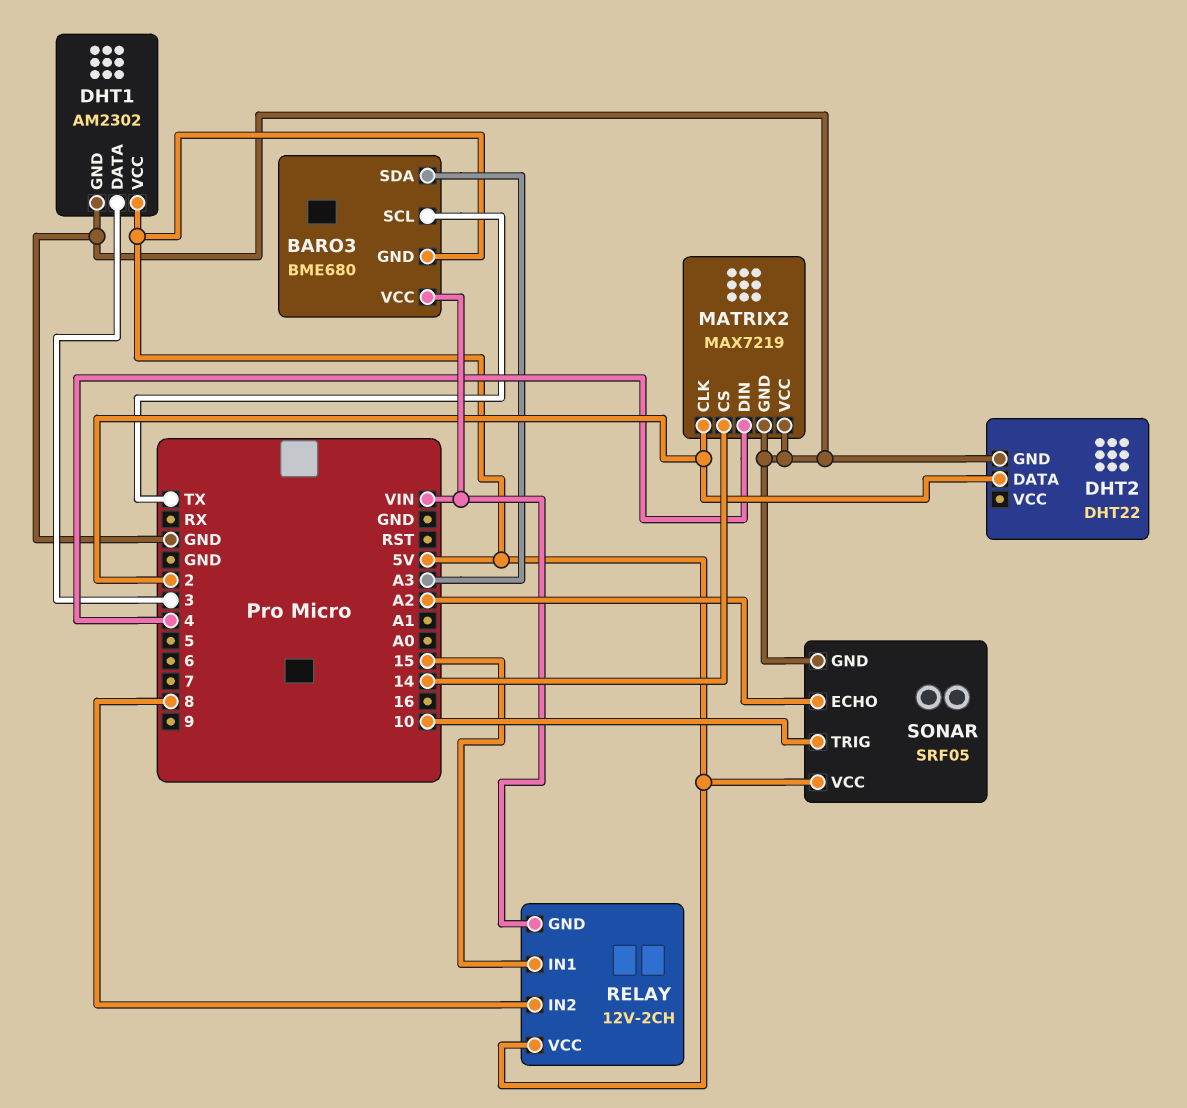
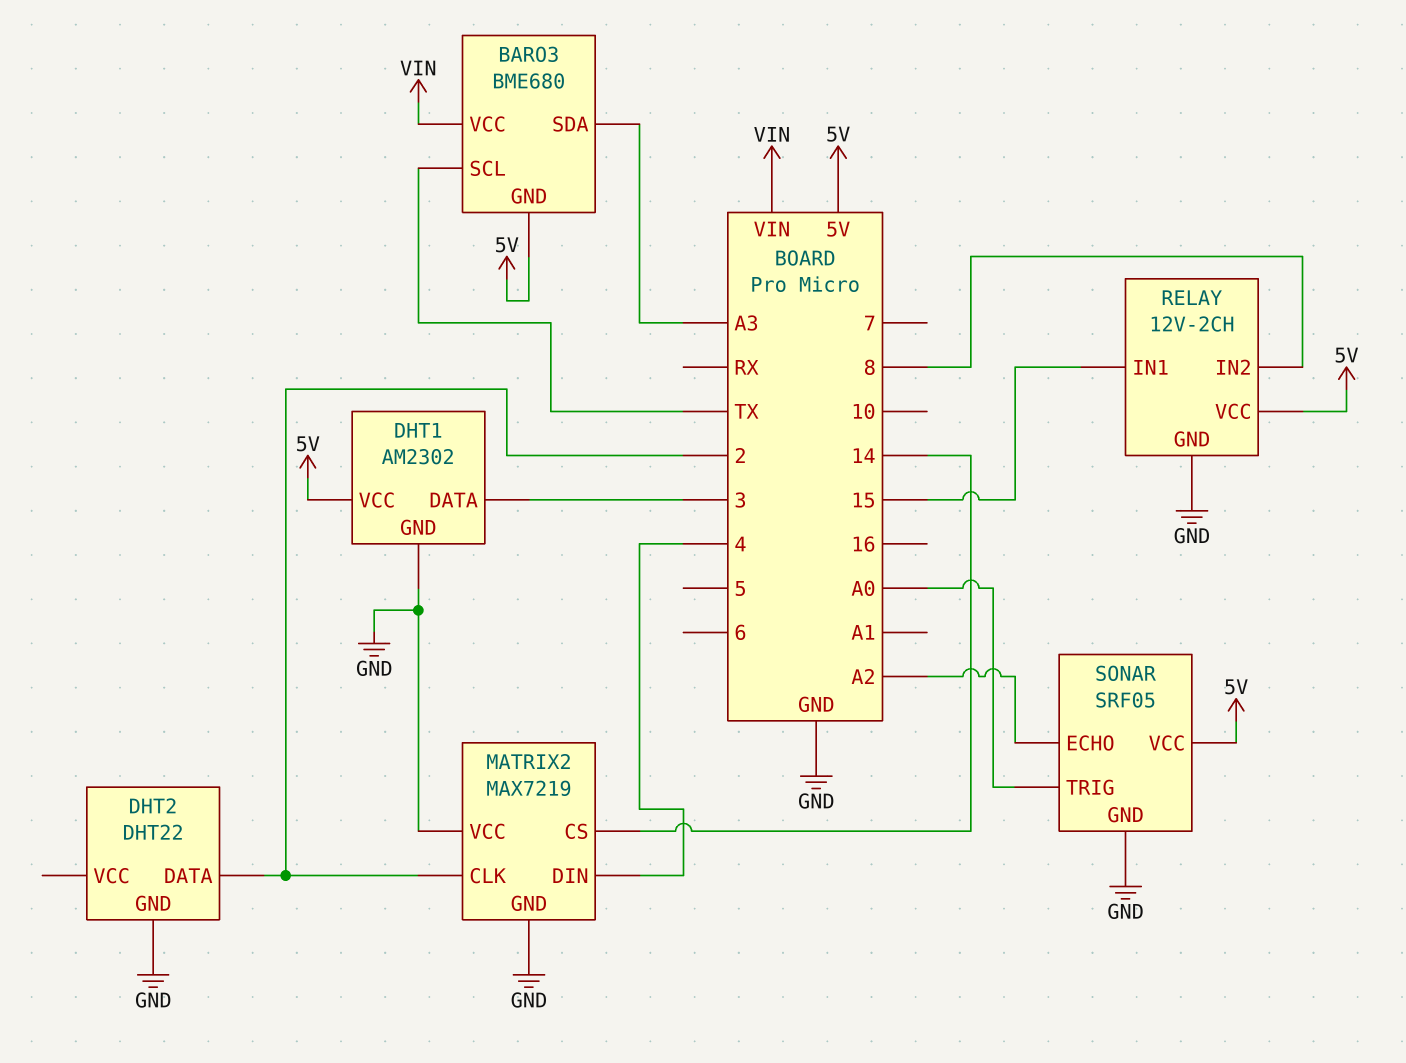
RELAY pin GND: VIN -> GND
SONAR pin TRIG: 10 -> A0

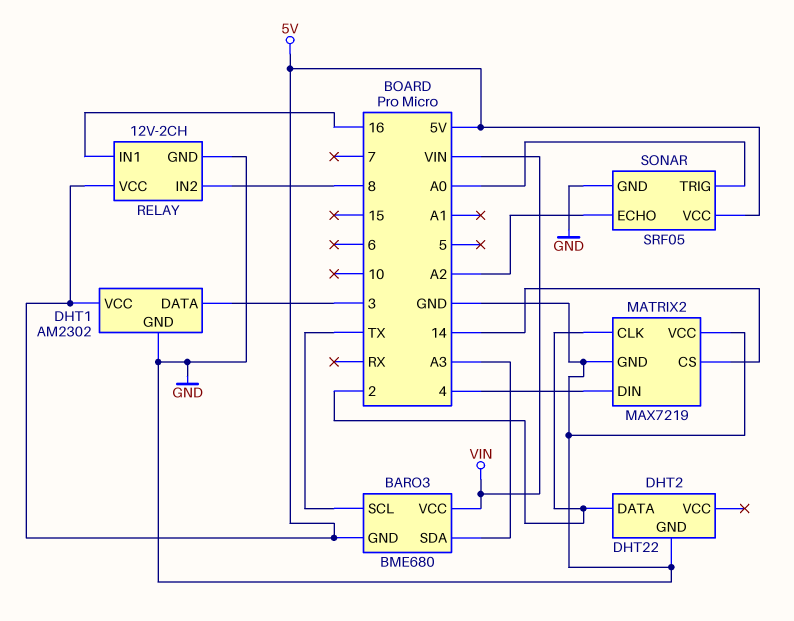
RELAY pin IN1: 15 -> 16

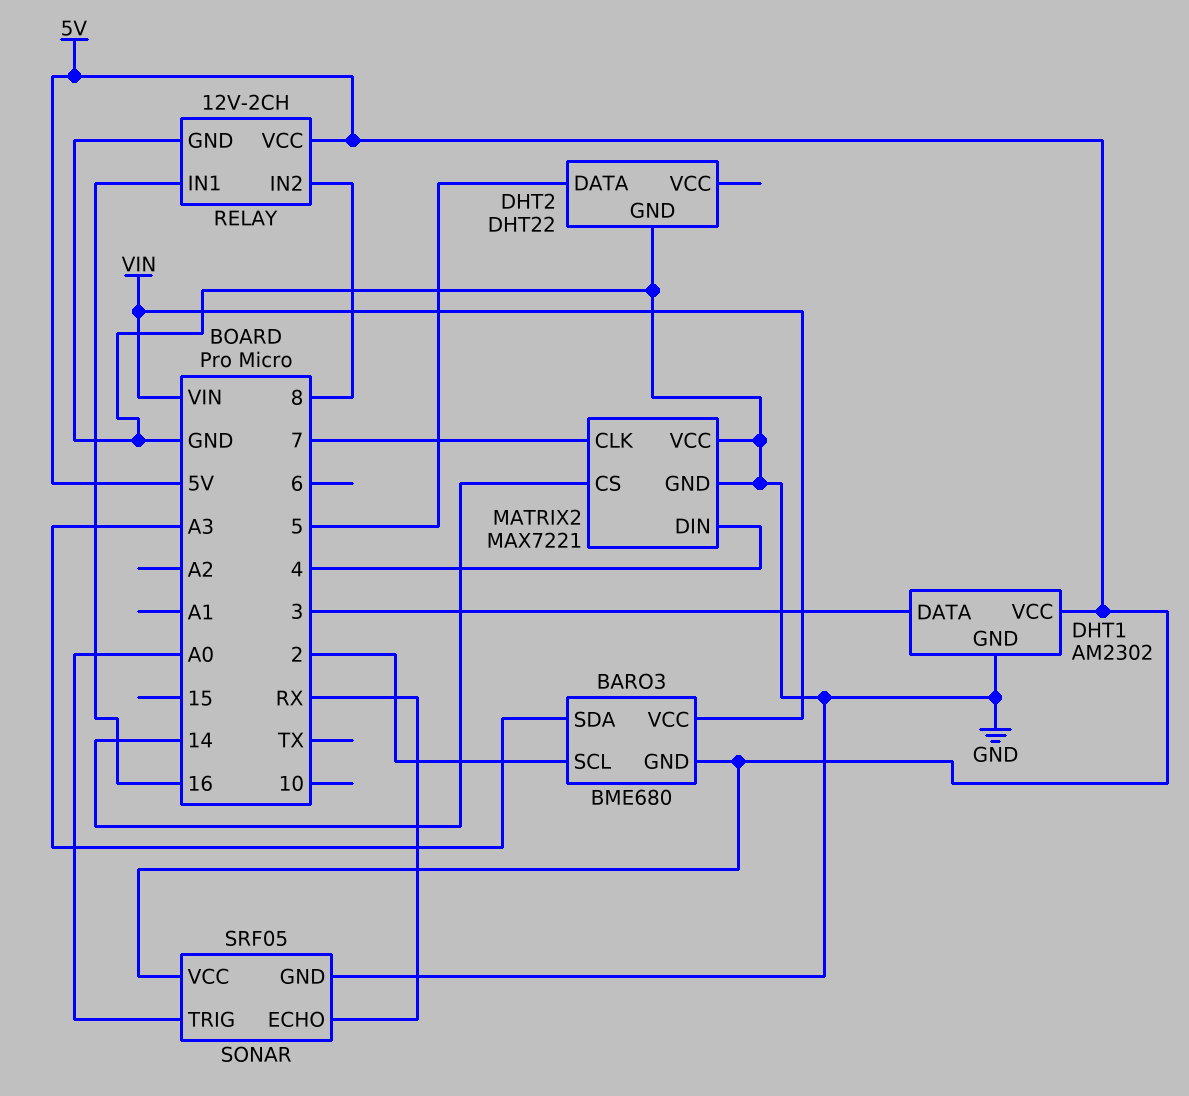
BARO3 pin SCL: TX -> 2
DHT2 pin DATA: 2 -> 5
MATRIX2: MAX7219 -> MAX7221
MATRIX2 pin CLK: 2 -> 7
SONAR pin ECHO: A2 -> RX

